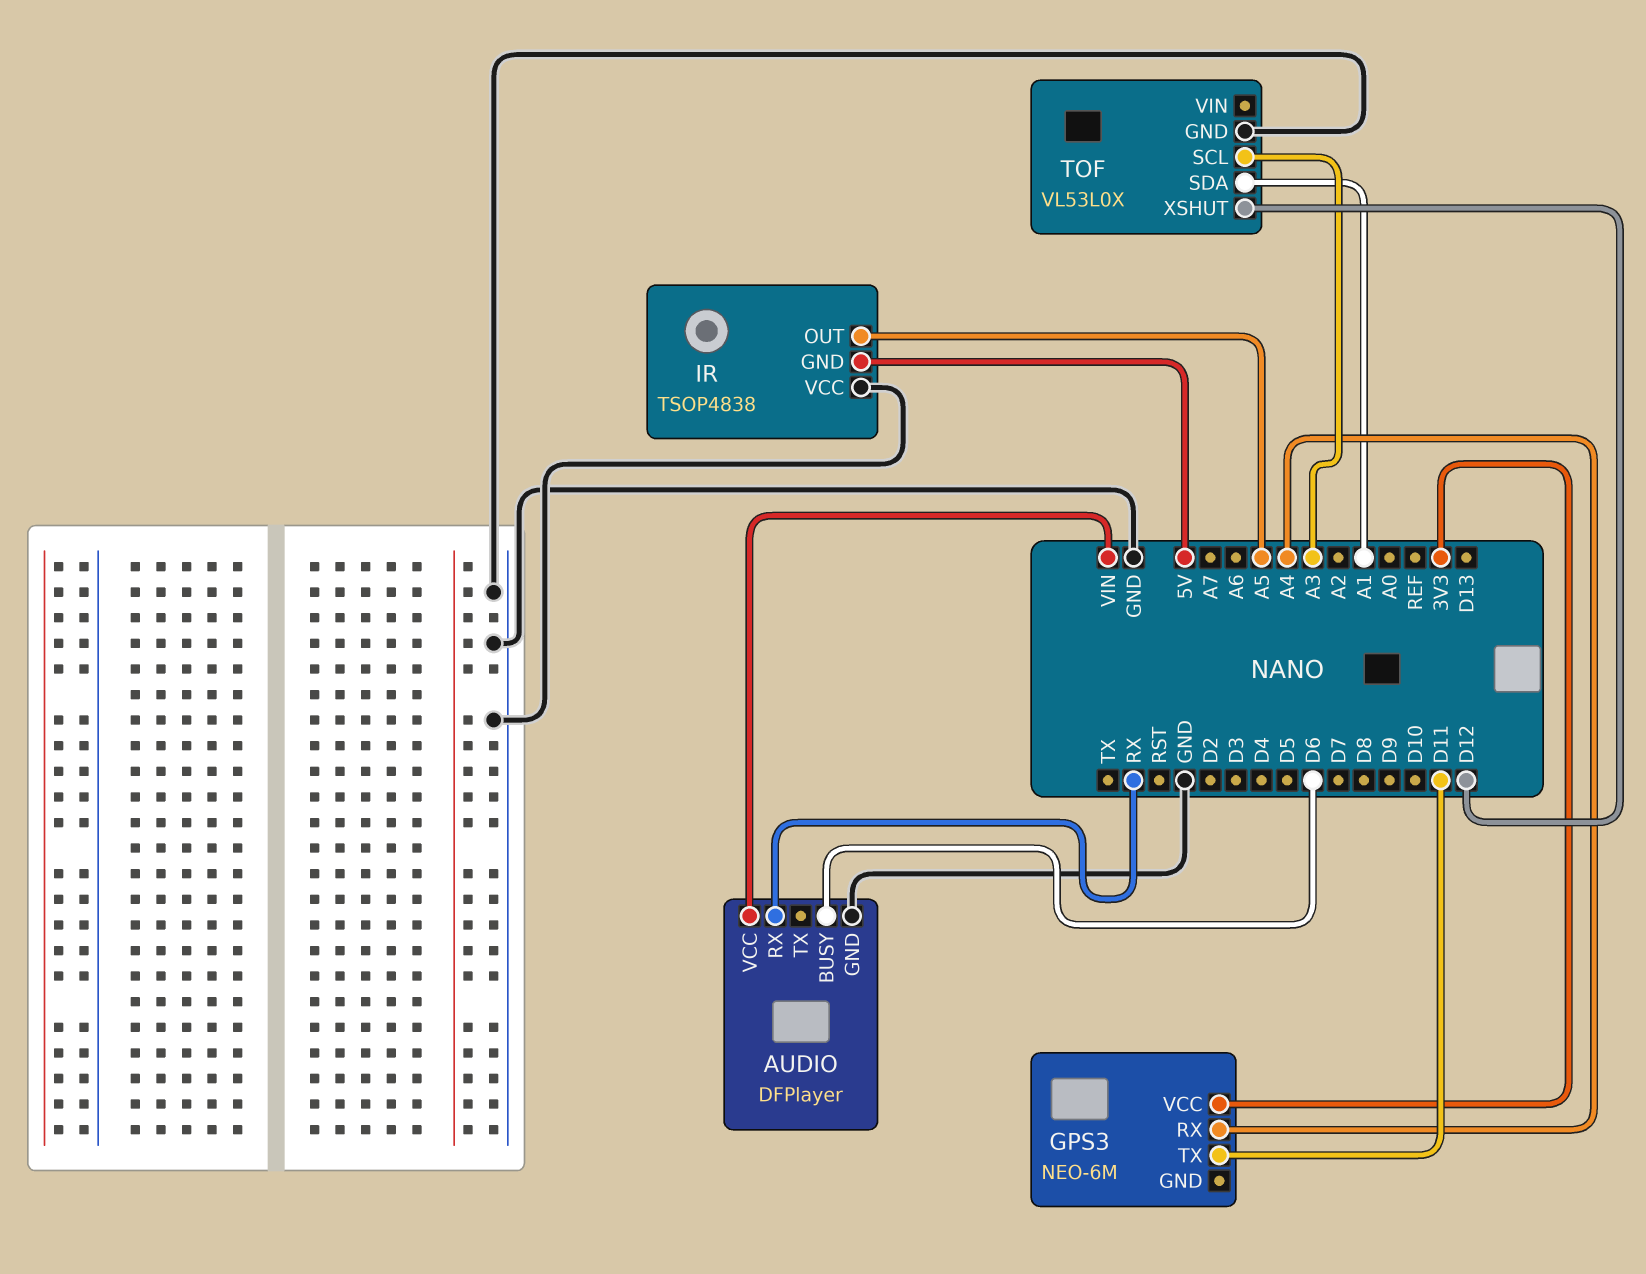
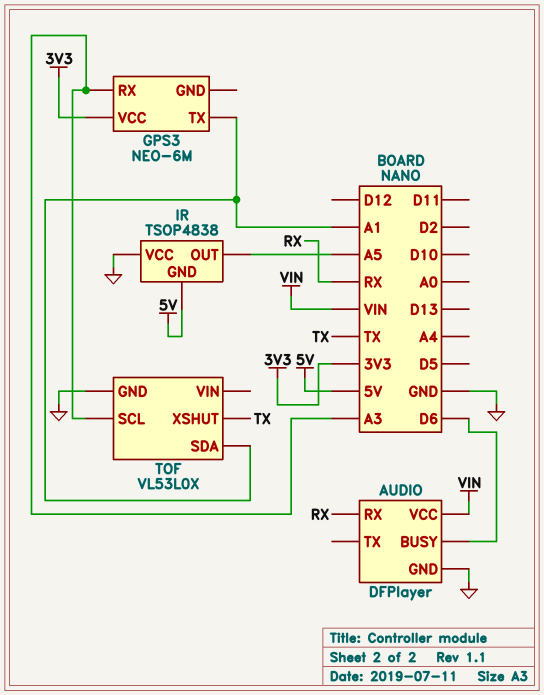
GPS3 pin RX: A4 -> A3
GPS3 pin TX: D11 -> A1
TOF pin XSHUT: D12 -> TX

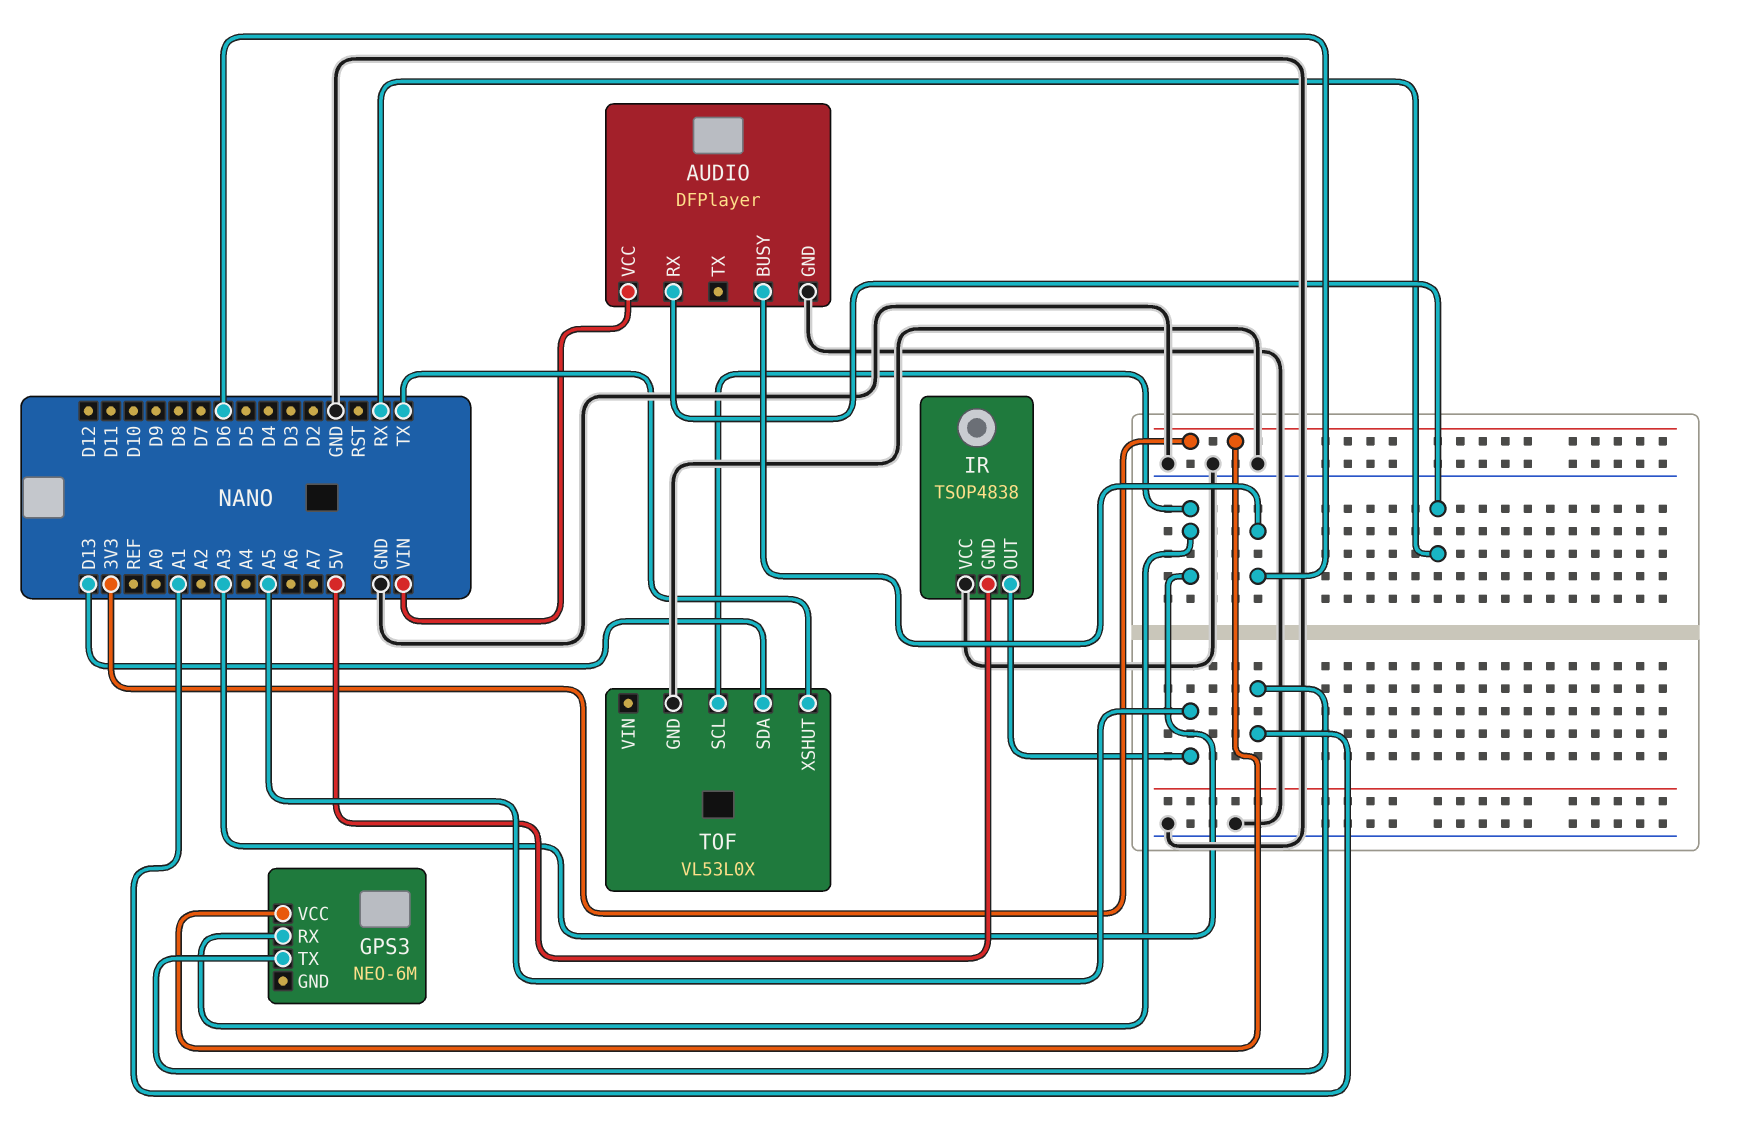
TOF pin SDA: A1 -> D13

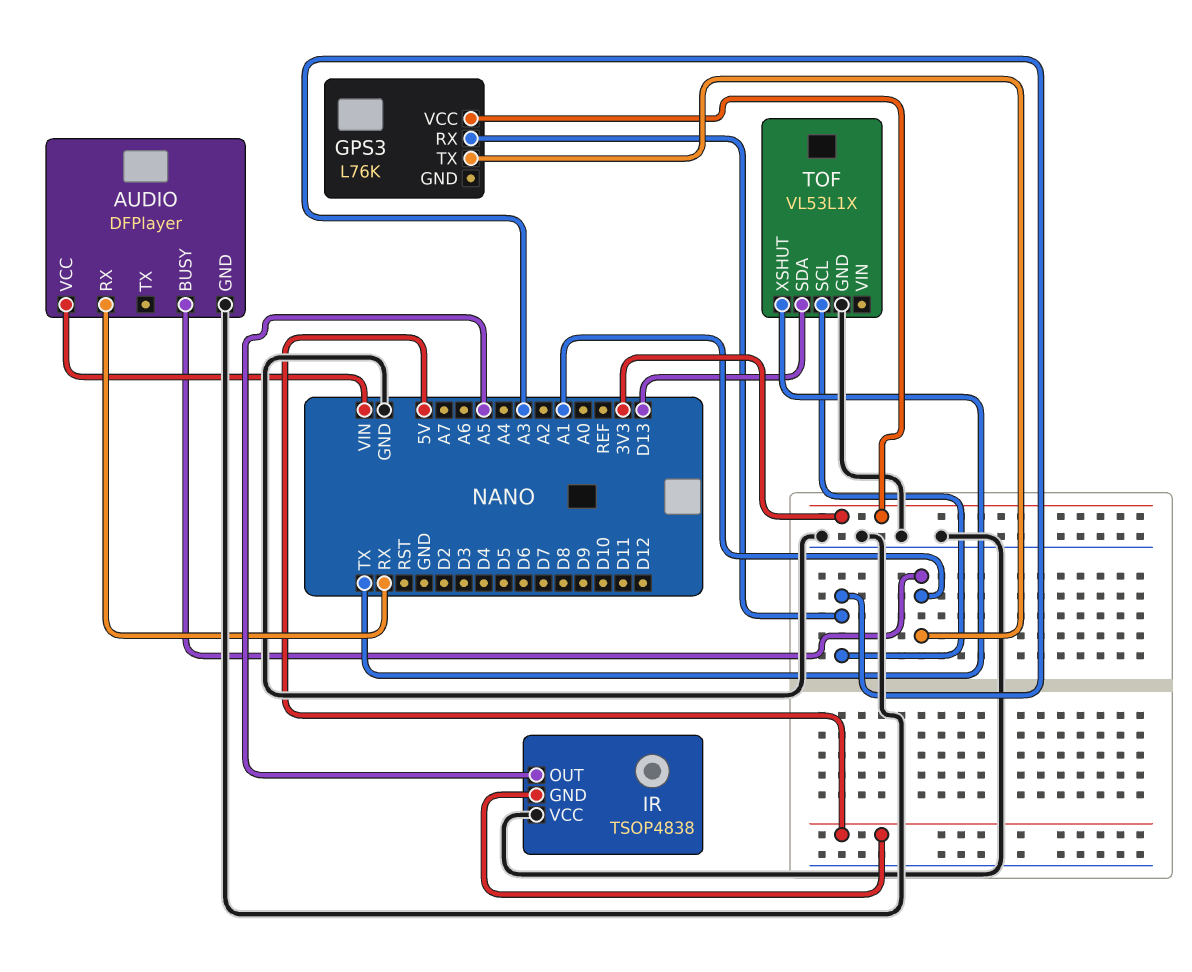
AUDIO pin BUSY: D6 -> A1
GPS3: NEO-6M -> L76K
TOF: VL53L0X -> VL53L1X

